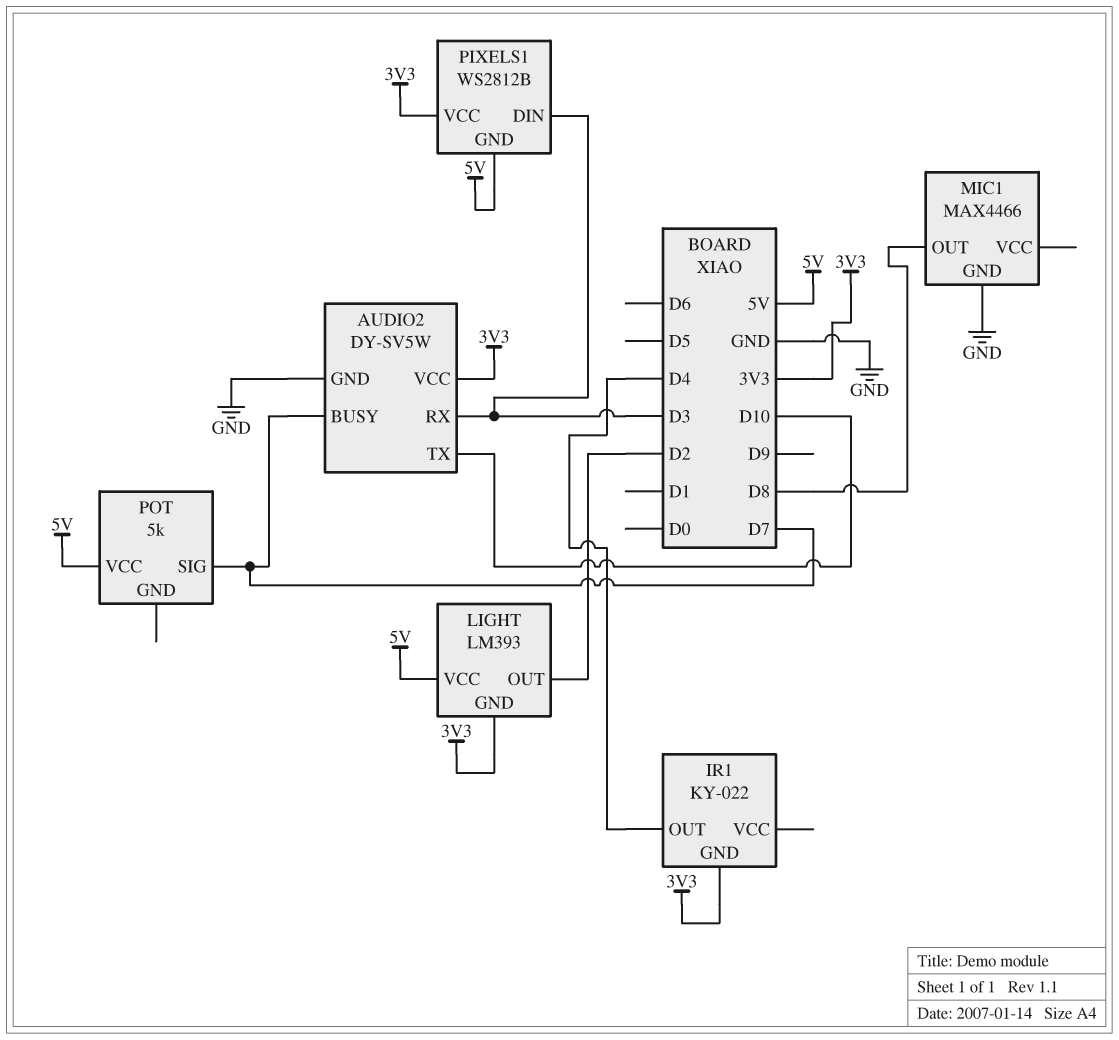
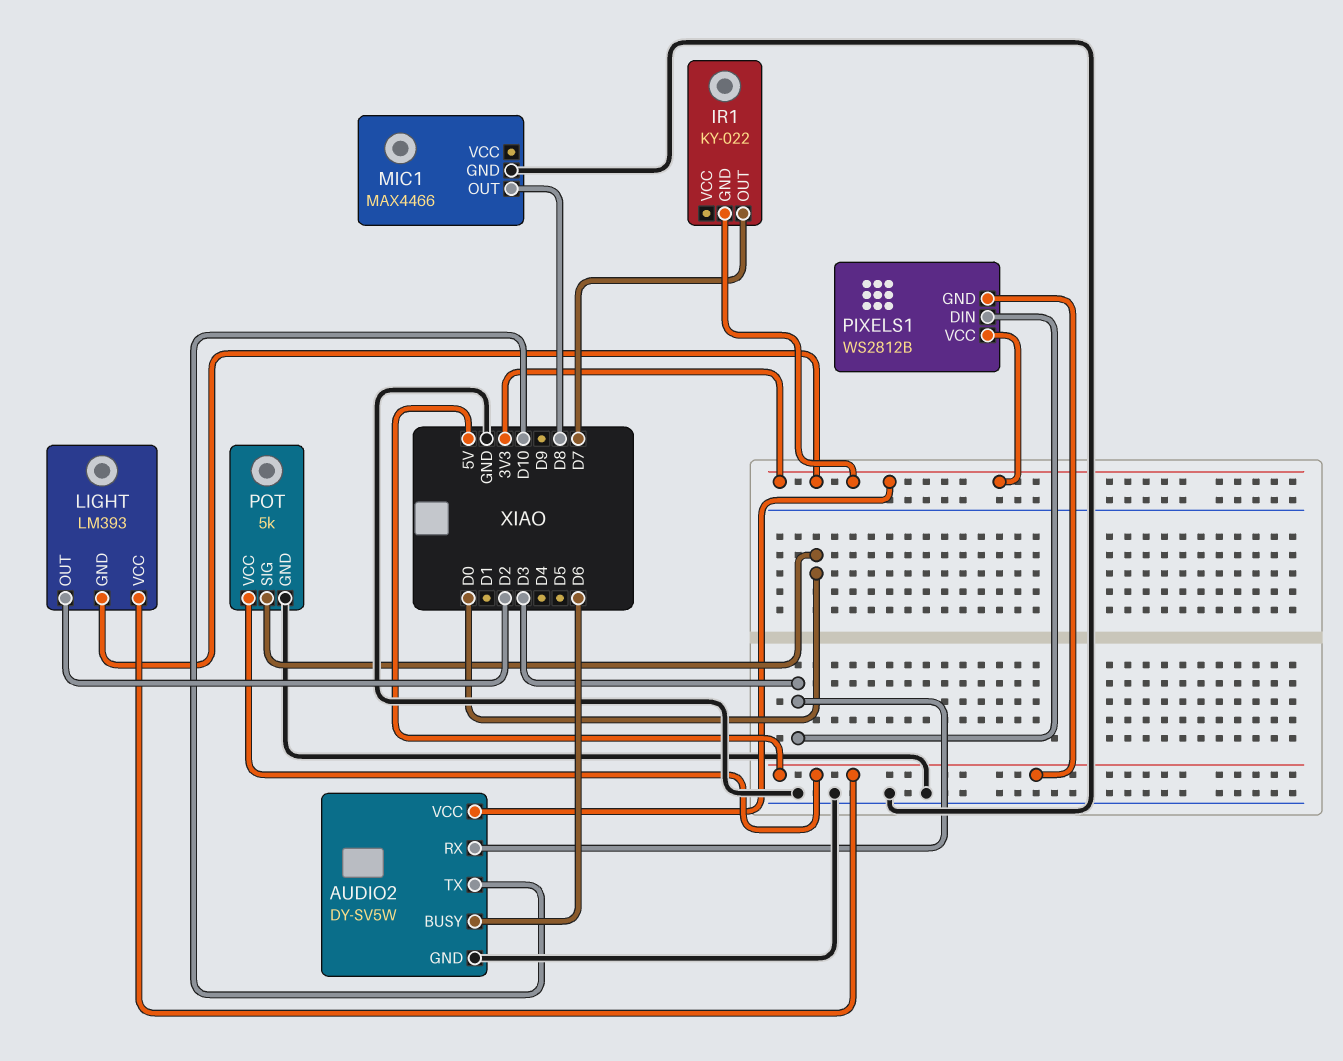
AUDIO2 pin BUSY: D7 -> D6
IR1 pin OUT: D4 -> D7
POT pin GND: none -> GND
POT pin SIG: D7 -> D0

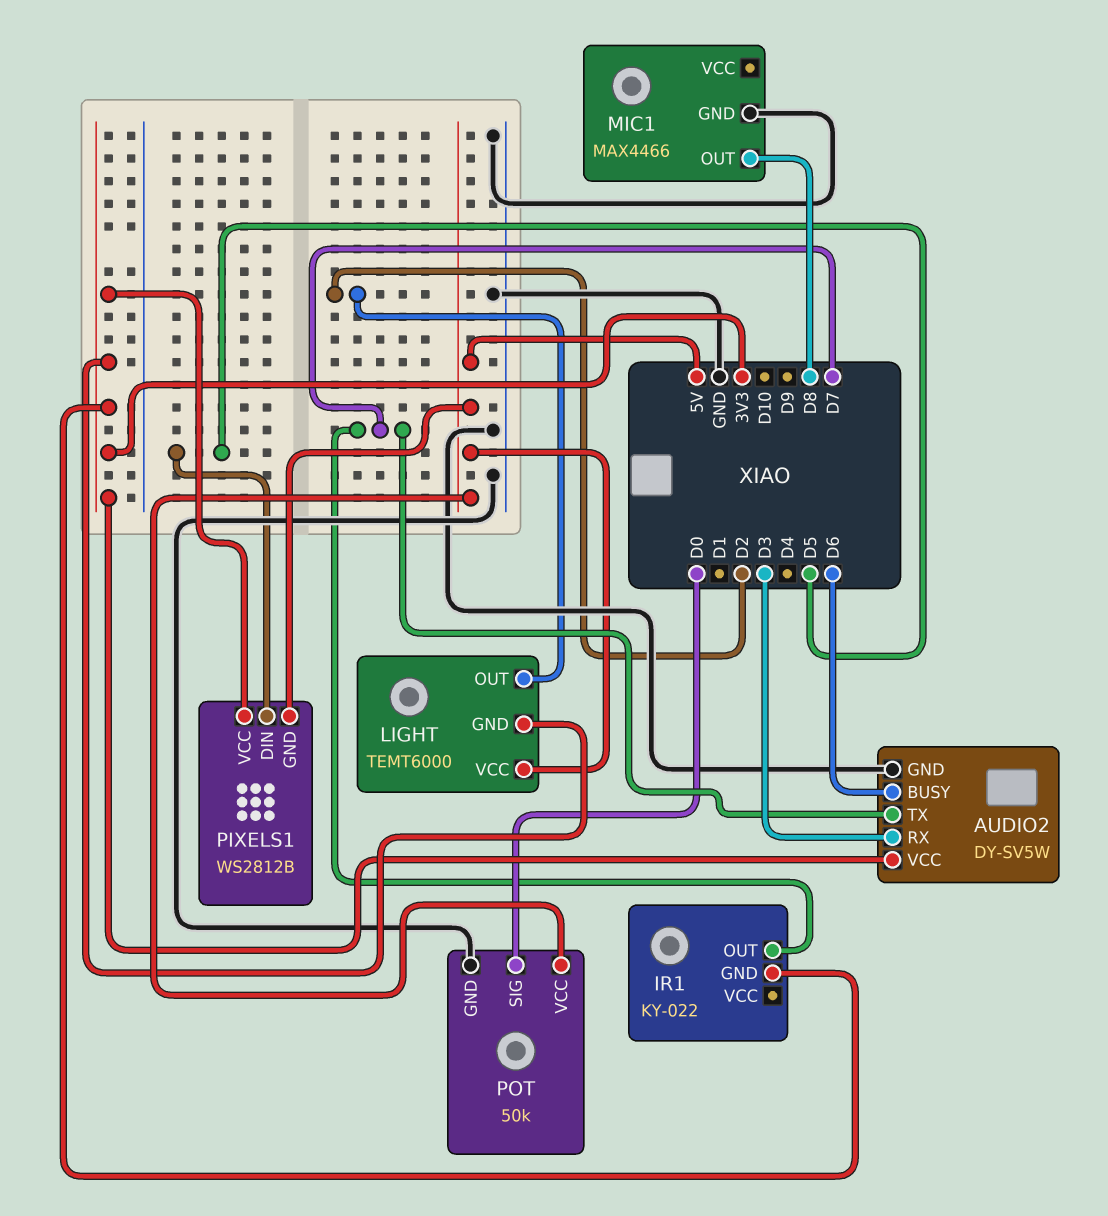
AUDIO2 pin TX: D10 -> D7
LIGHT: LM393 -> TEMT6000
PIXELS1 pin DIN: D3 -> D5
POT: 5k -> 50k

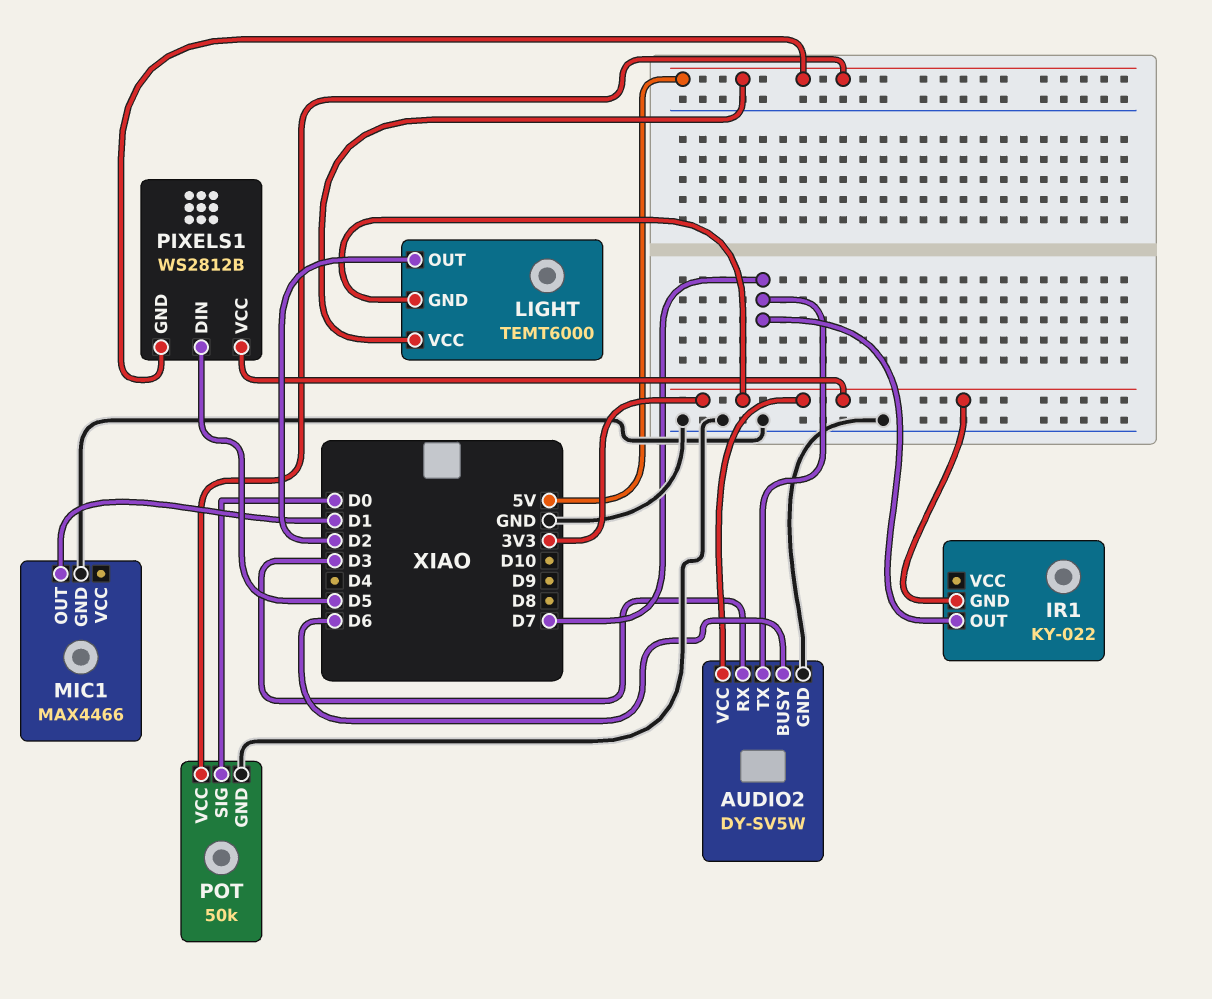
MIC1 pin OUT: D8 -> D1

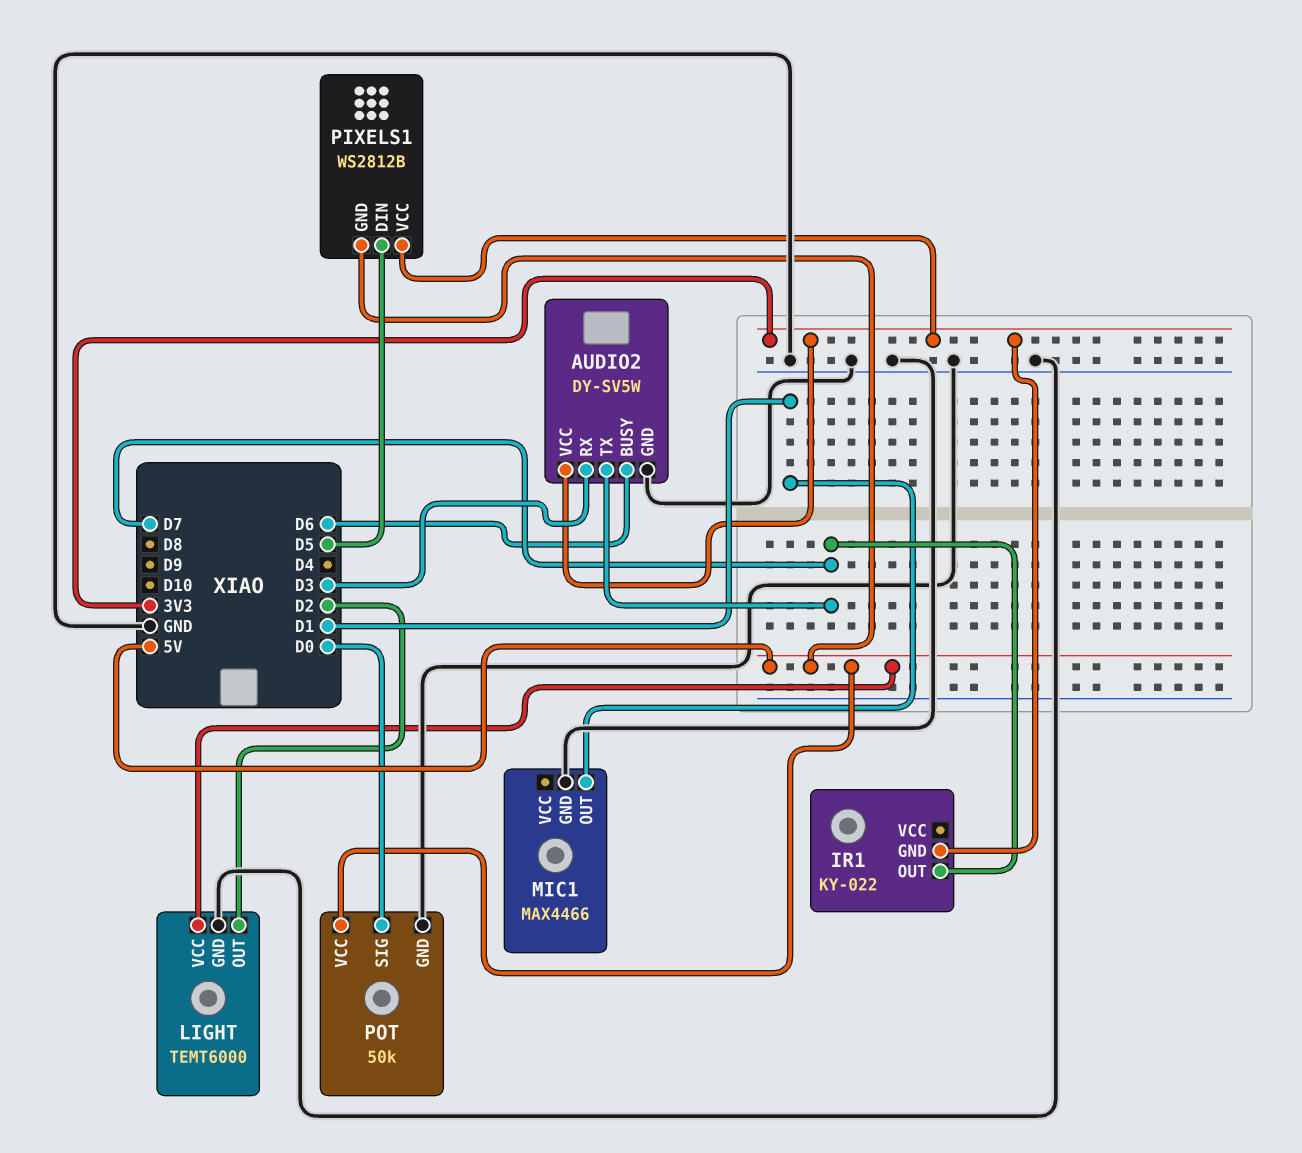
LIGHT pin GND: 3V3 -> GND

